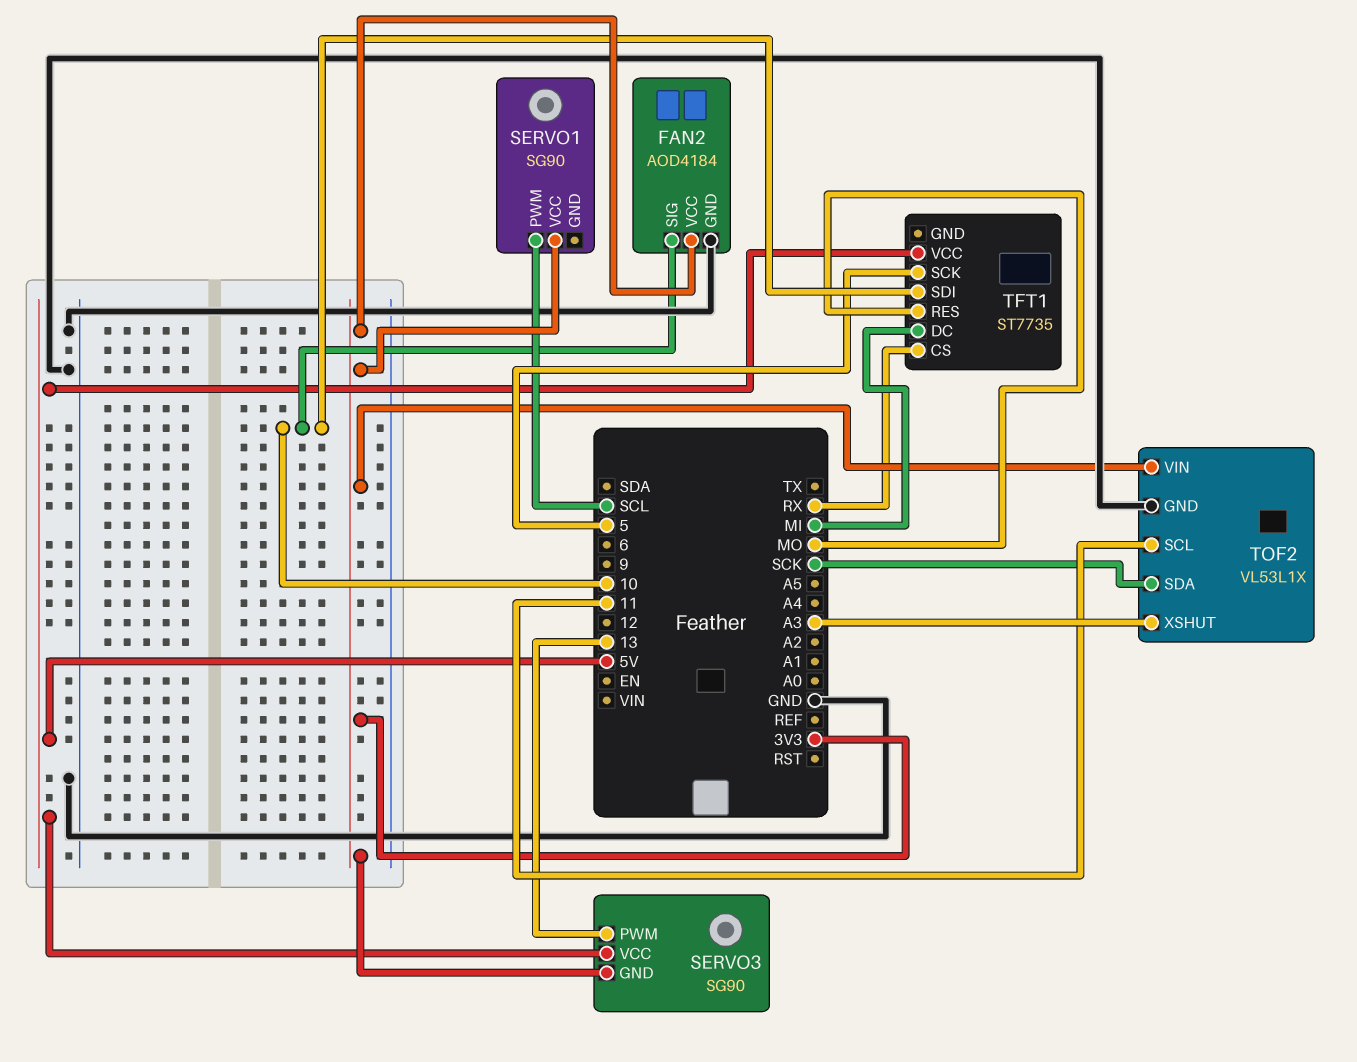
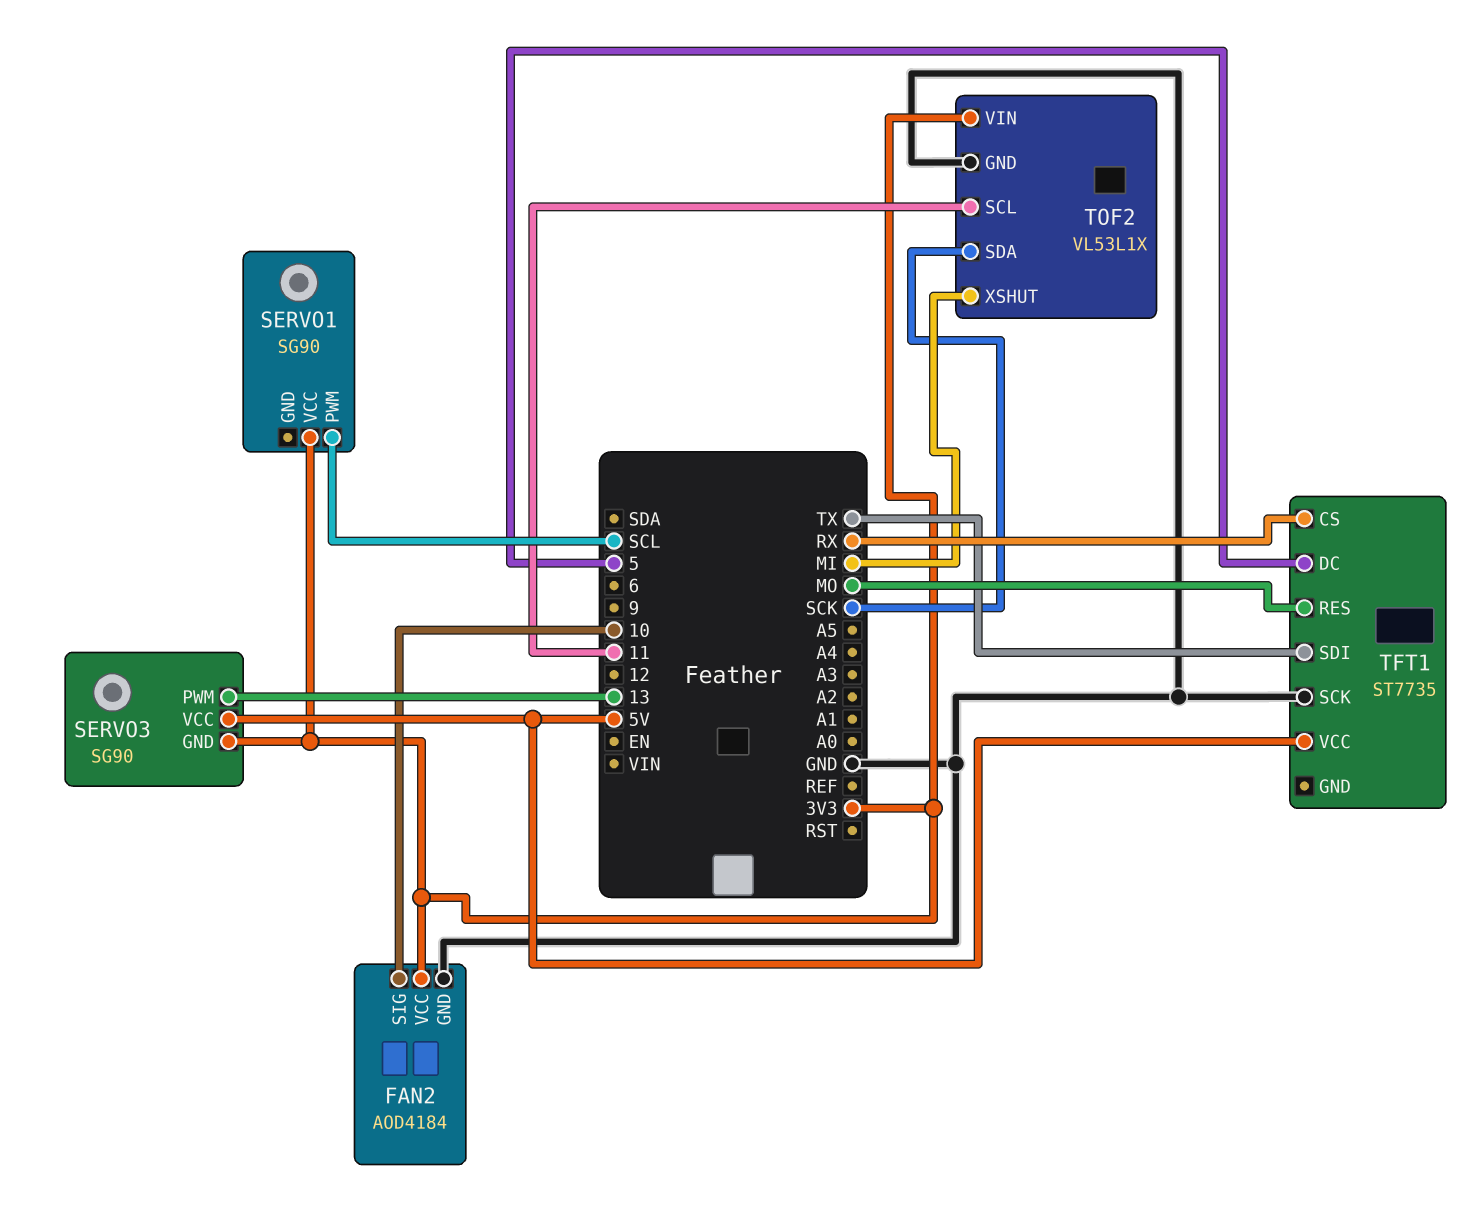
TFT1 pin DC: MI -> 5
TFT1 pin SCK: 5 -> GND
TFT1 pin SDI: 10 -> TX
TOF2 pin XSHUT: A3 -> MI

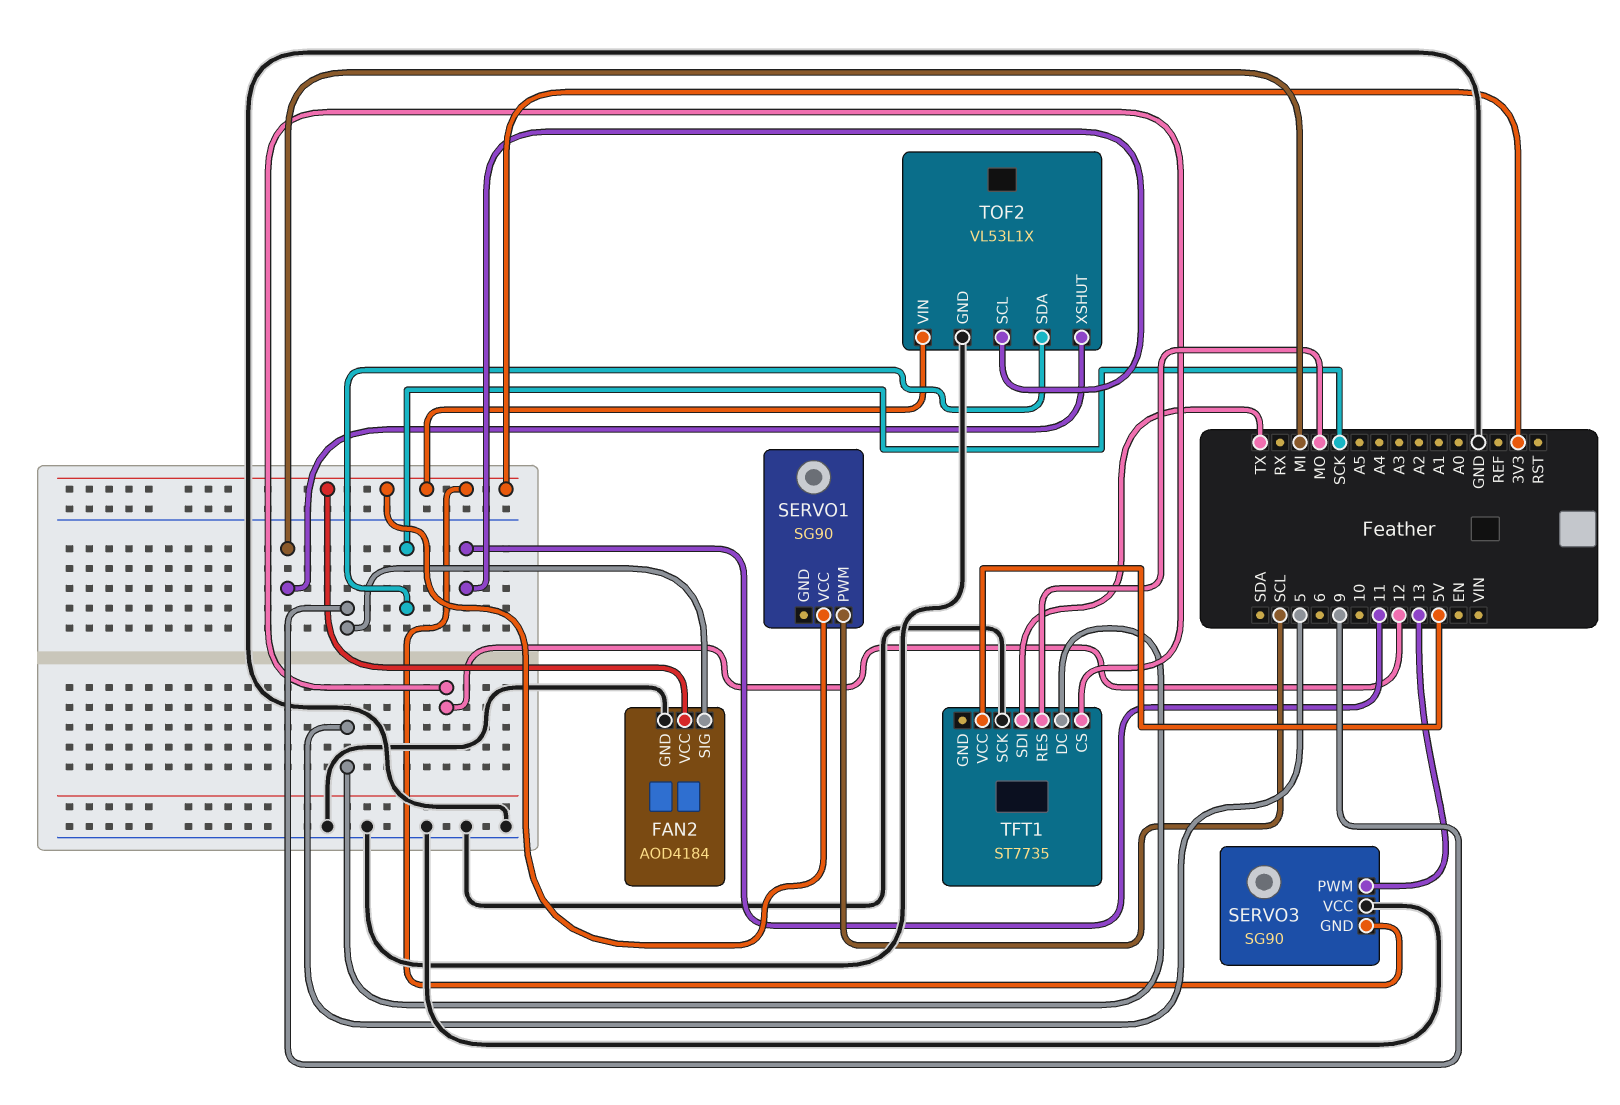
FAN2 pin SIG: 10 -> 9
SERVO3 pin VCC: 5V -> GND
TFT1 pin CS: RX -> 12

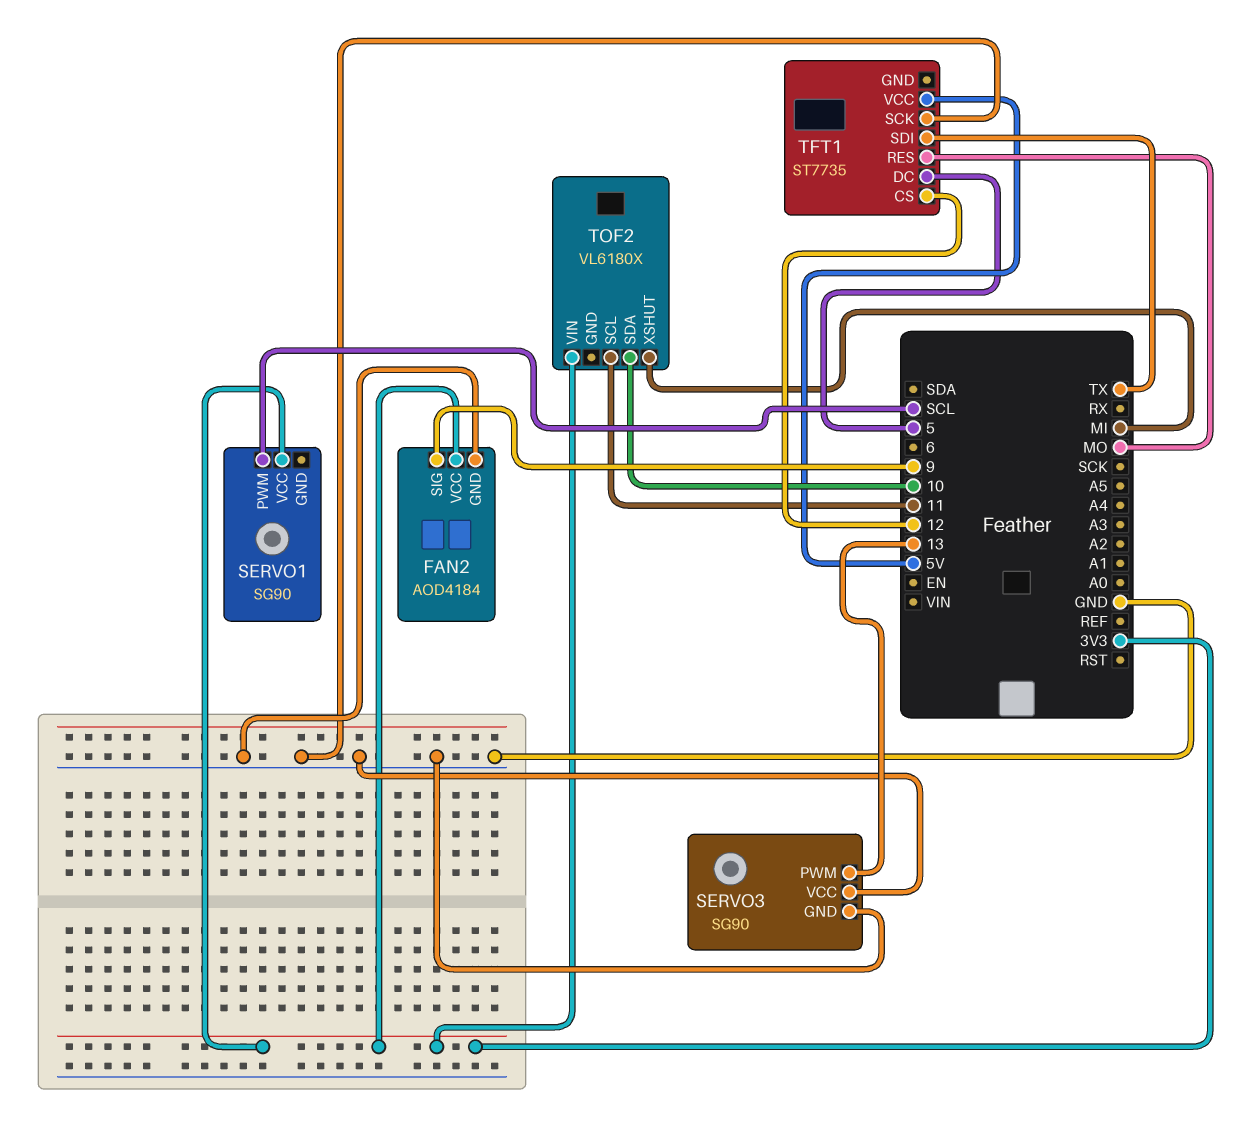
SERVO3 pin GND: 3V3 -> GND
TOF2: VL53L1X -> VL6180X
TOF2 pin GND: GND -> none
TOF2 pin SDA: SCK -> 10

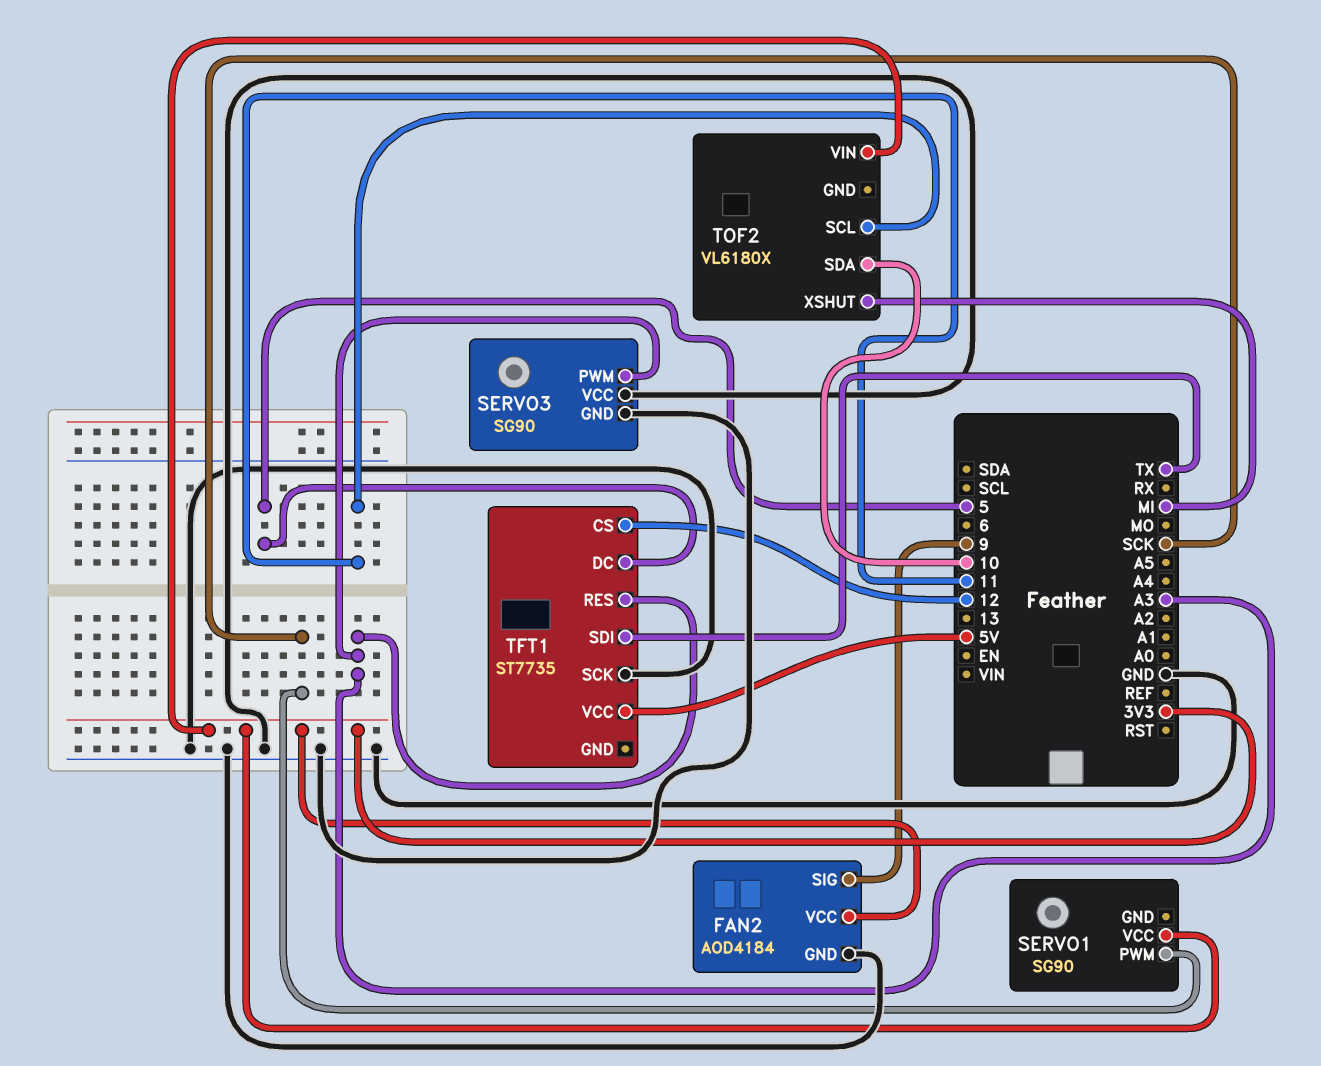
SERVO1 pin PWM: SCL -> SCK
SERVO3 pin PWM: 13 -> A3
TFT1 pin RES: MO -> A3

